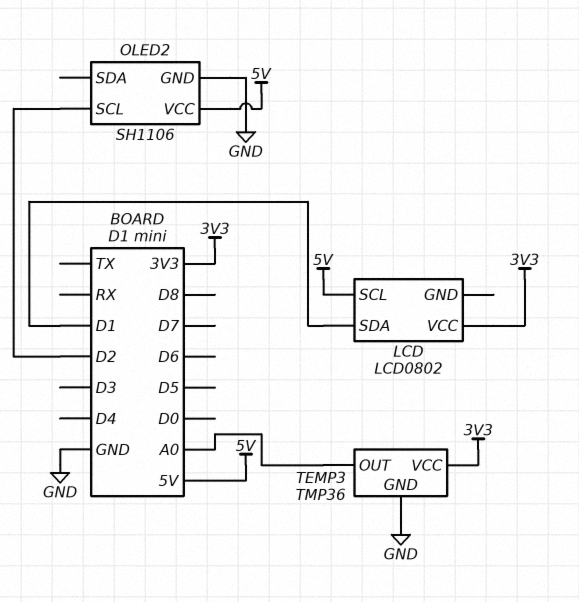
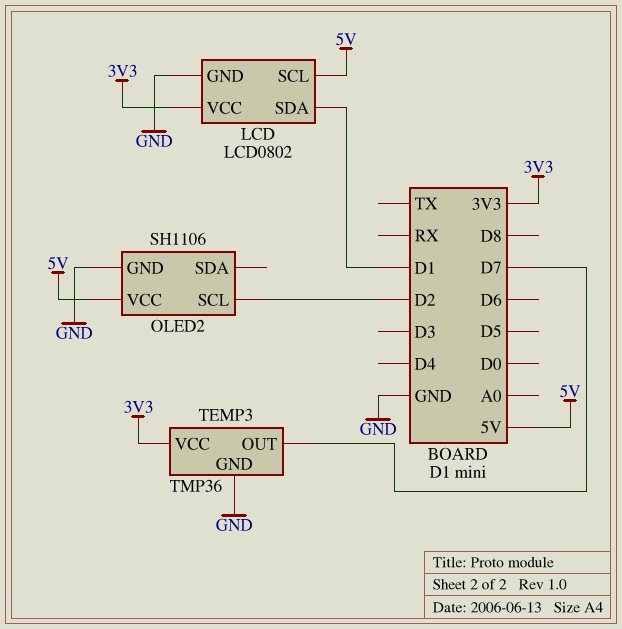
LCD pin GND: none -> GND
TEMP3 pin OUT: A0 -> D7

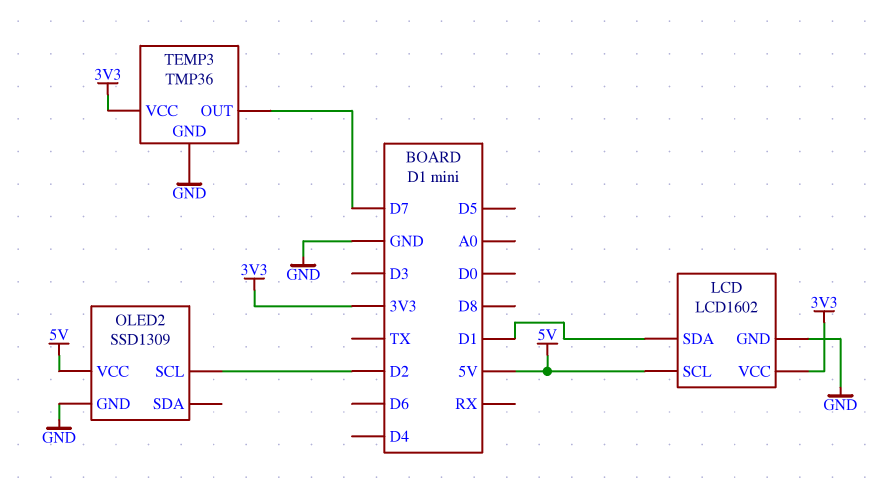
LCD: LCD0802 -> LCD1602
OLED2: SH1106 -> SSD1309

